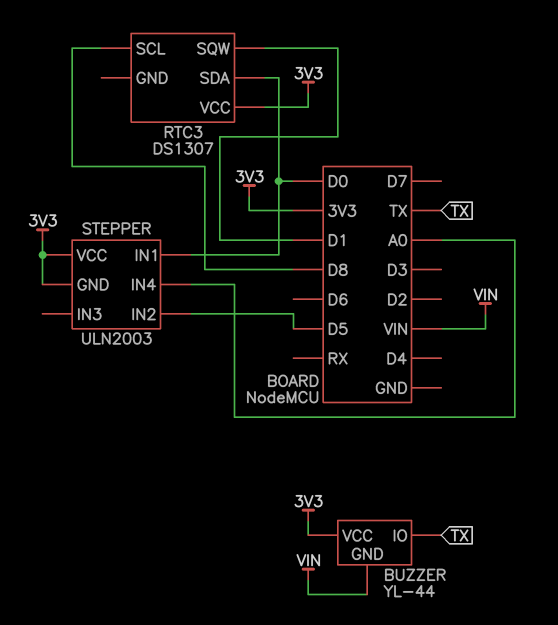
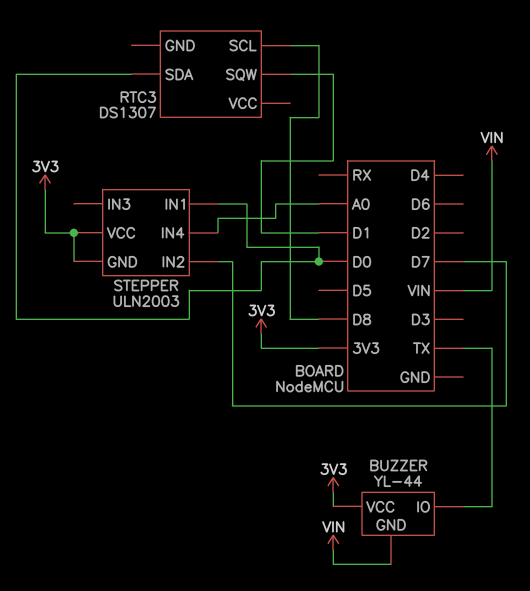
RTC3 pin VCC: 3V3 -> none
STEPPER pin IN2: D5 -> D7

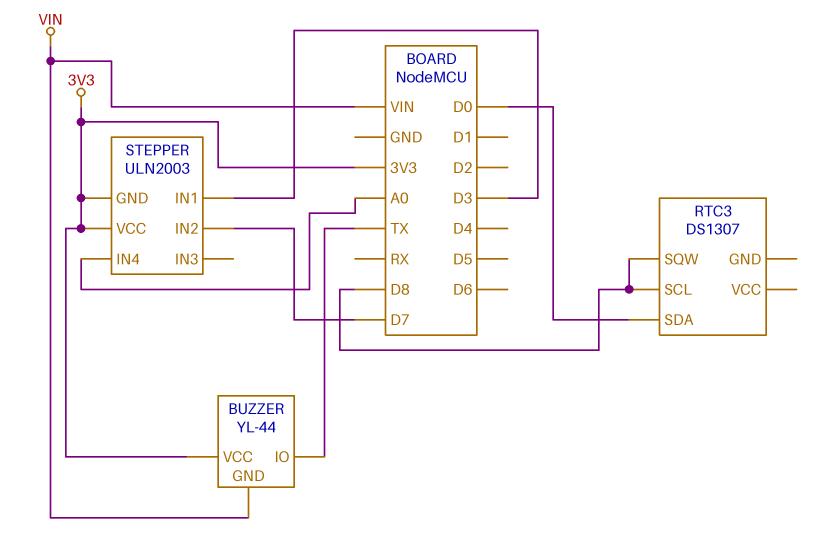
RTC3 pin SQW: D1 -> D8
STEPPER pin IN1: D0 -> D3

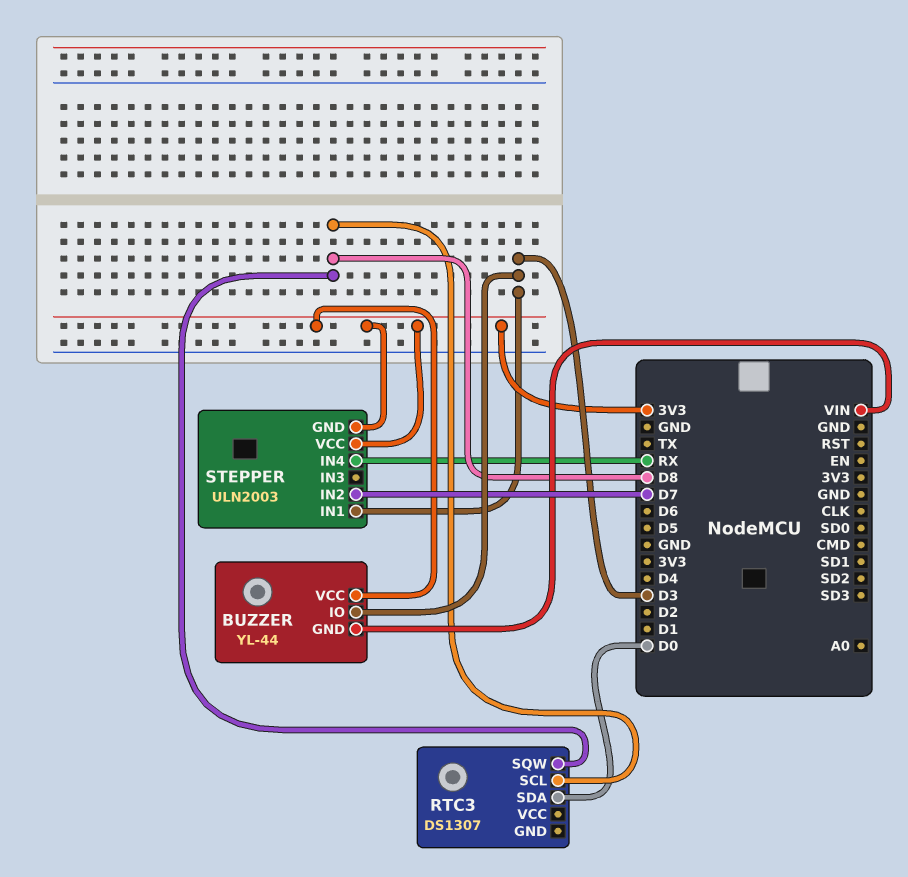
BUZZER pin IO: TX -> D3
STEPPER pin IN4: A0 -> RX

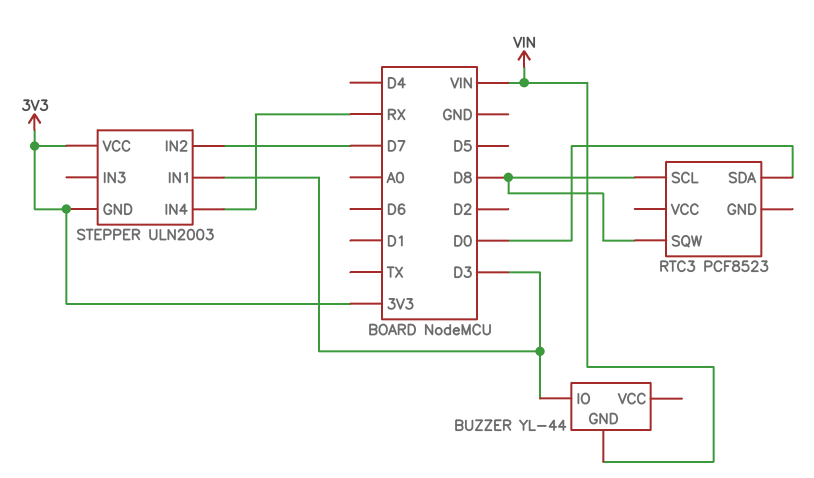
BUZZER pin VCC: 3V3 -> none
RTC3: DS1307 -> PCF8523

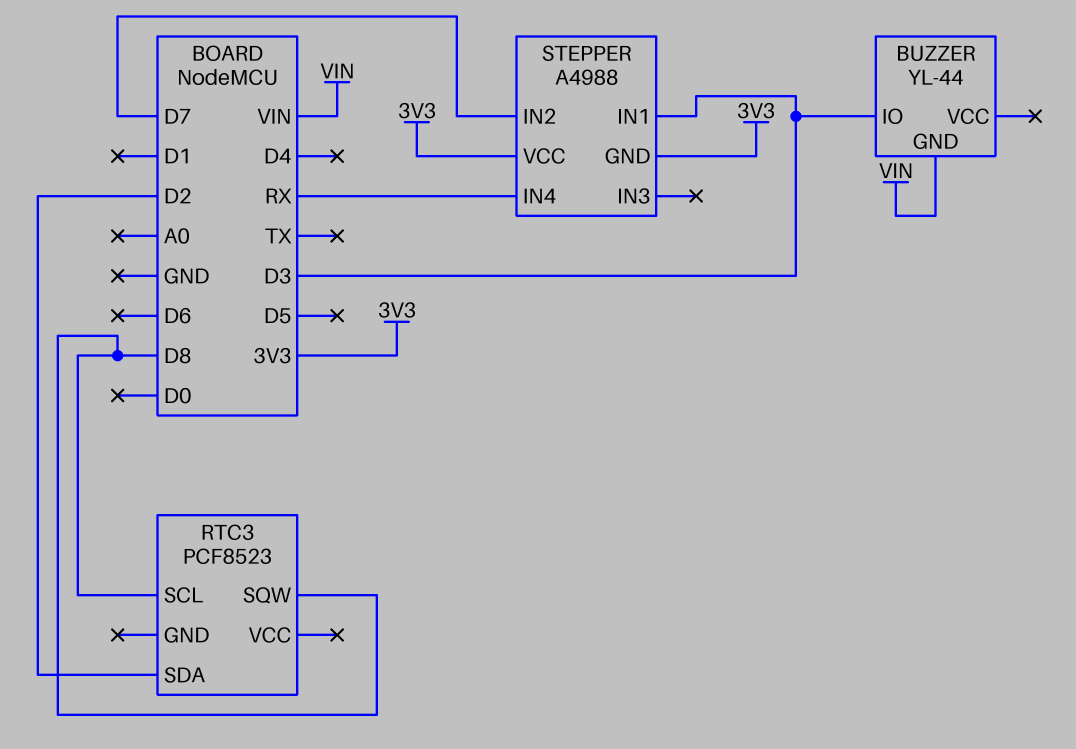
RTC3 pin SDA: D0 -> D2
STEPPER: ULN2003 -> A4988

